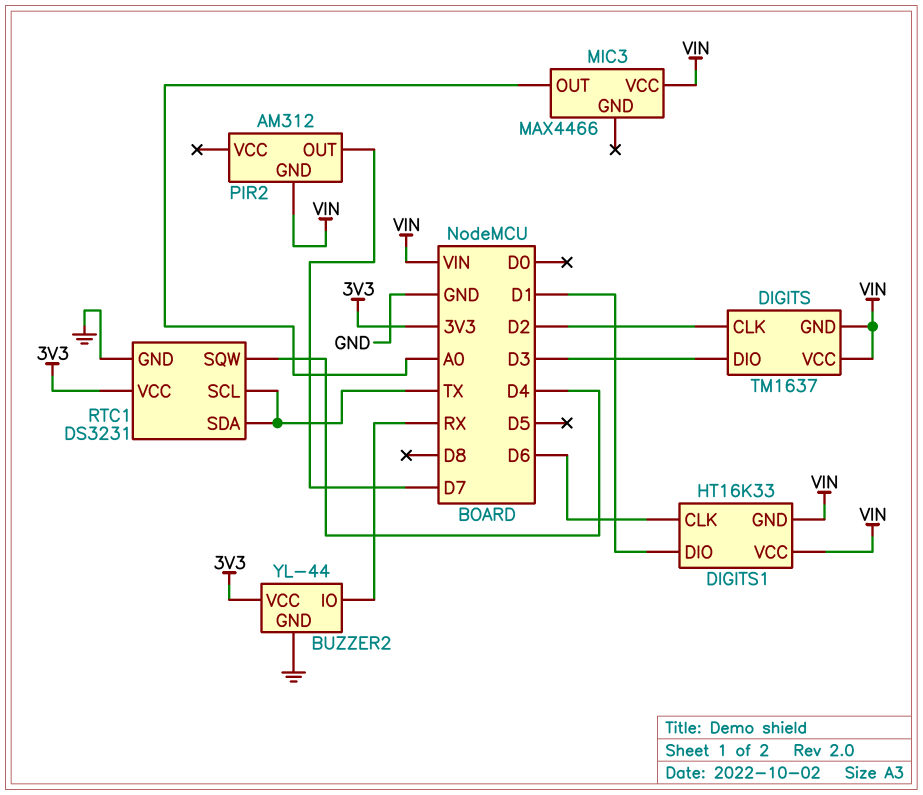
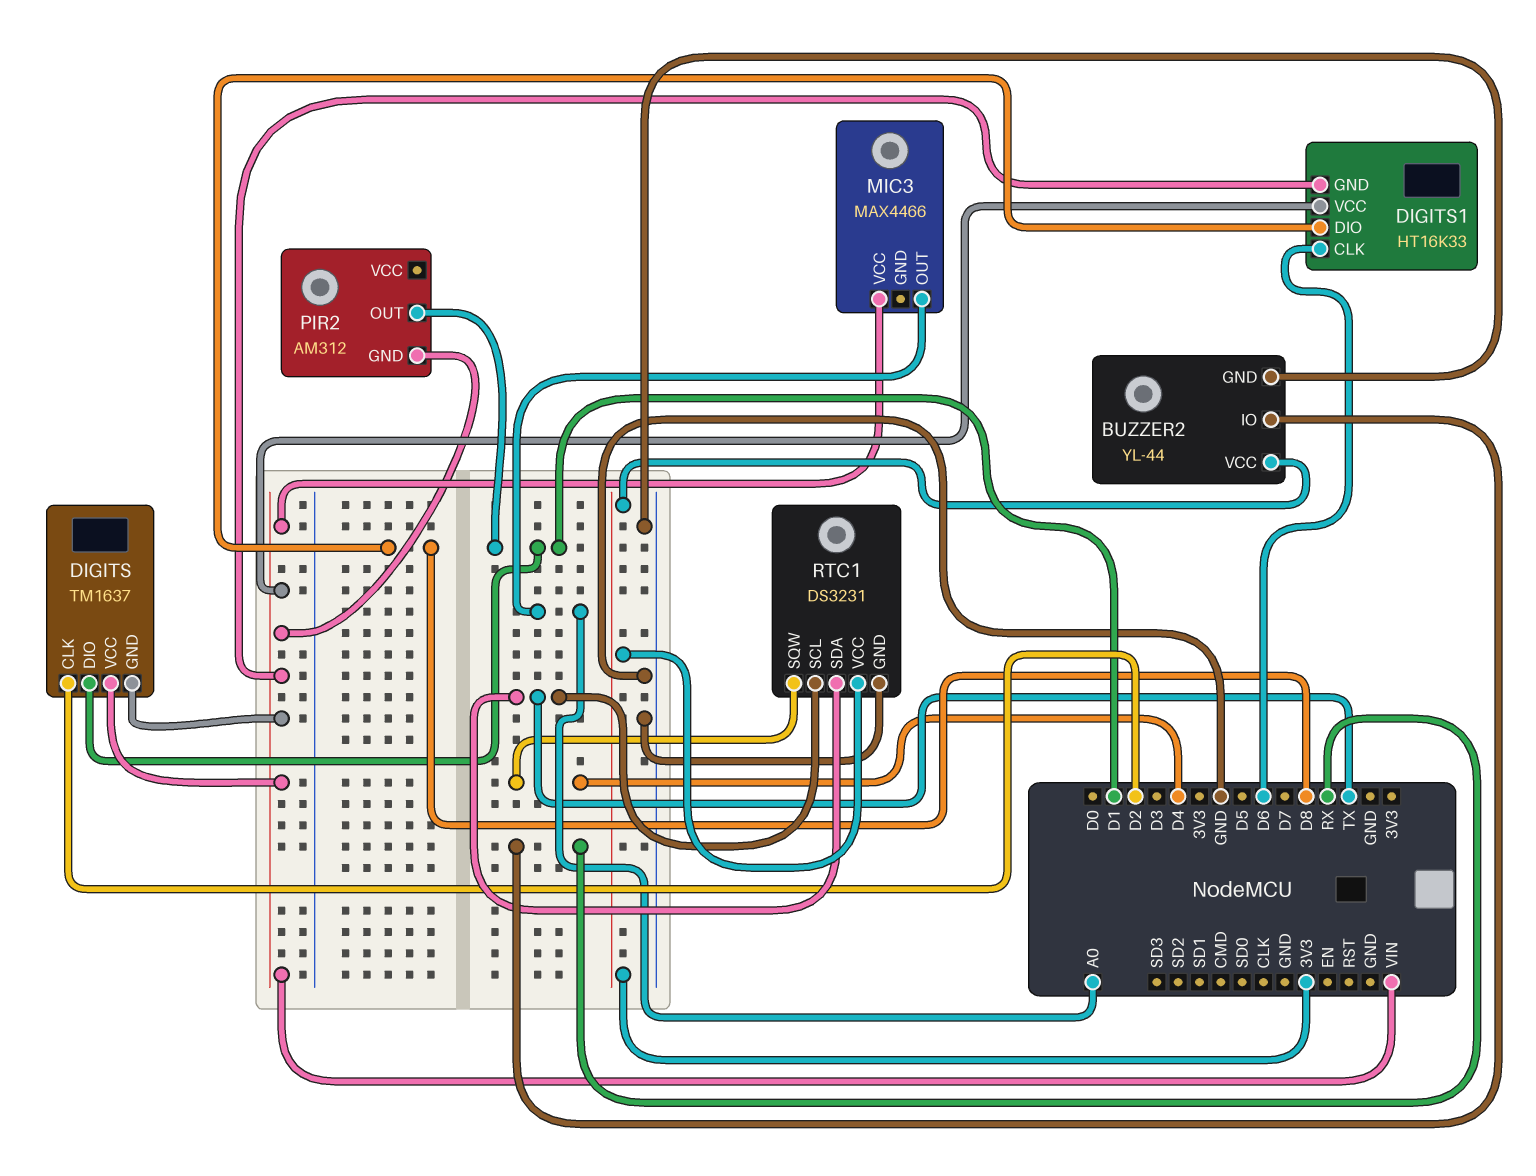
DIGITS pin DIO: D3 -> D1
DIGITS1 pin DIO: D1 -> D8
PIR2 pin OUT: D7 -> D1

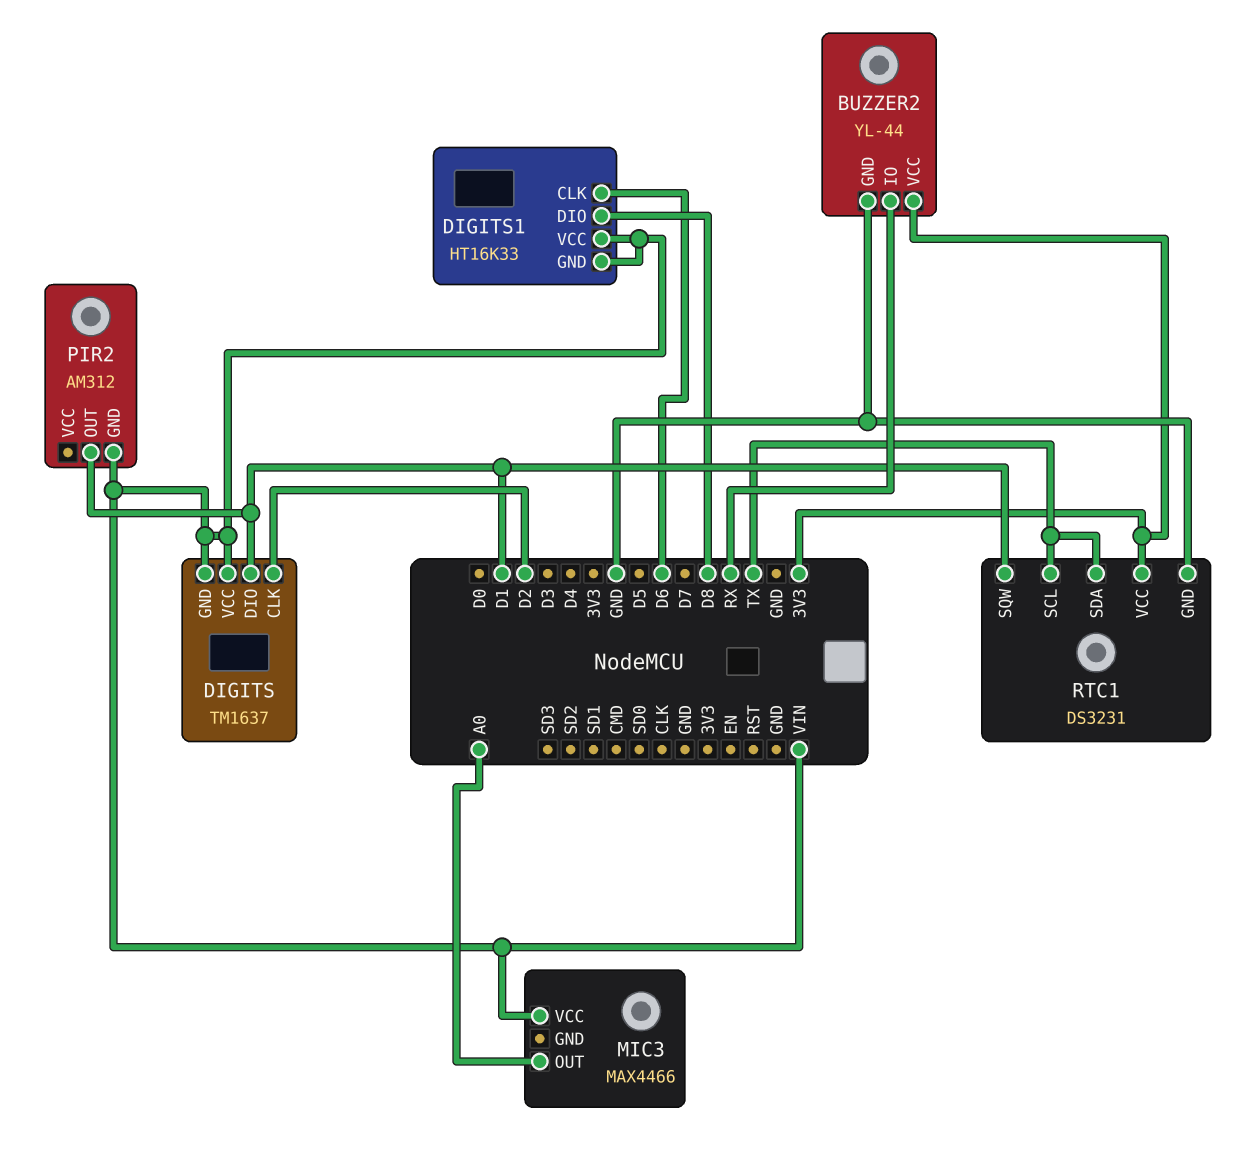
RTC1 pin SQW: D4 -> D1

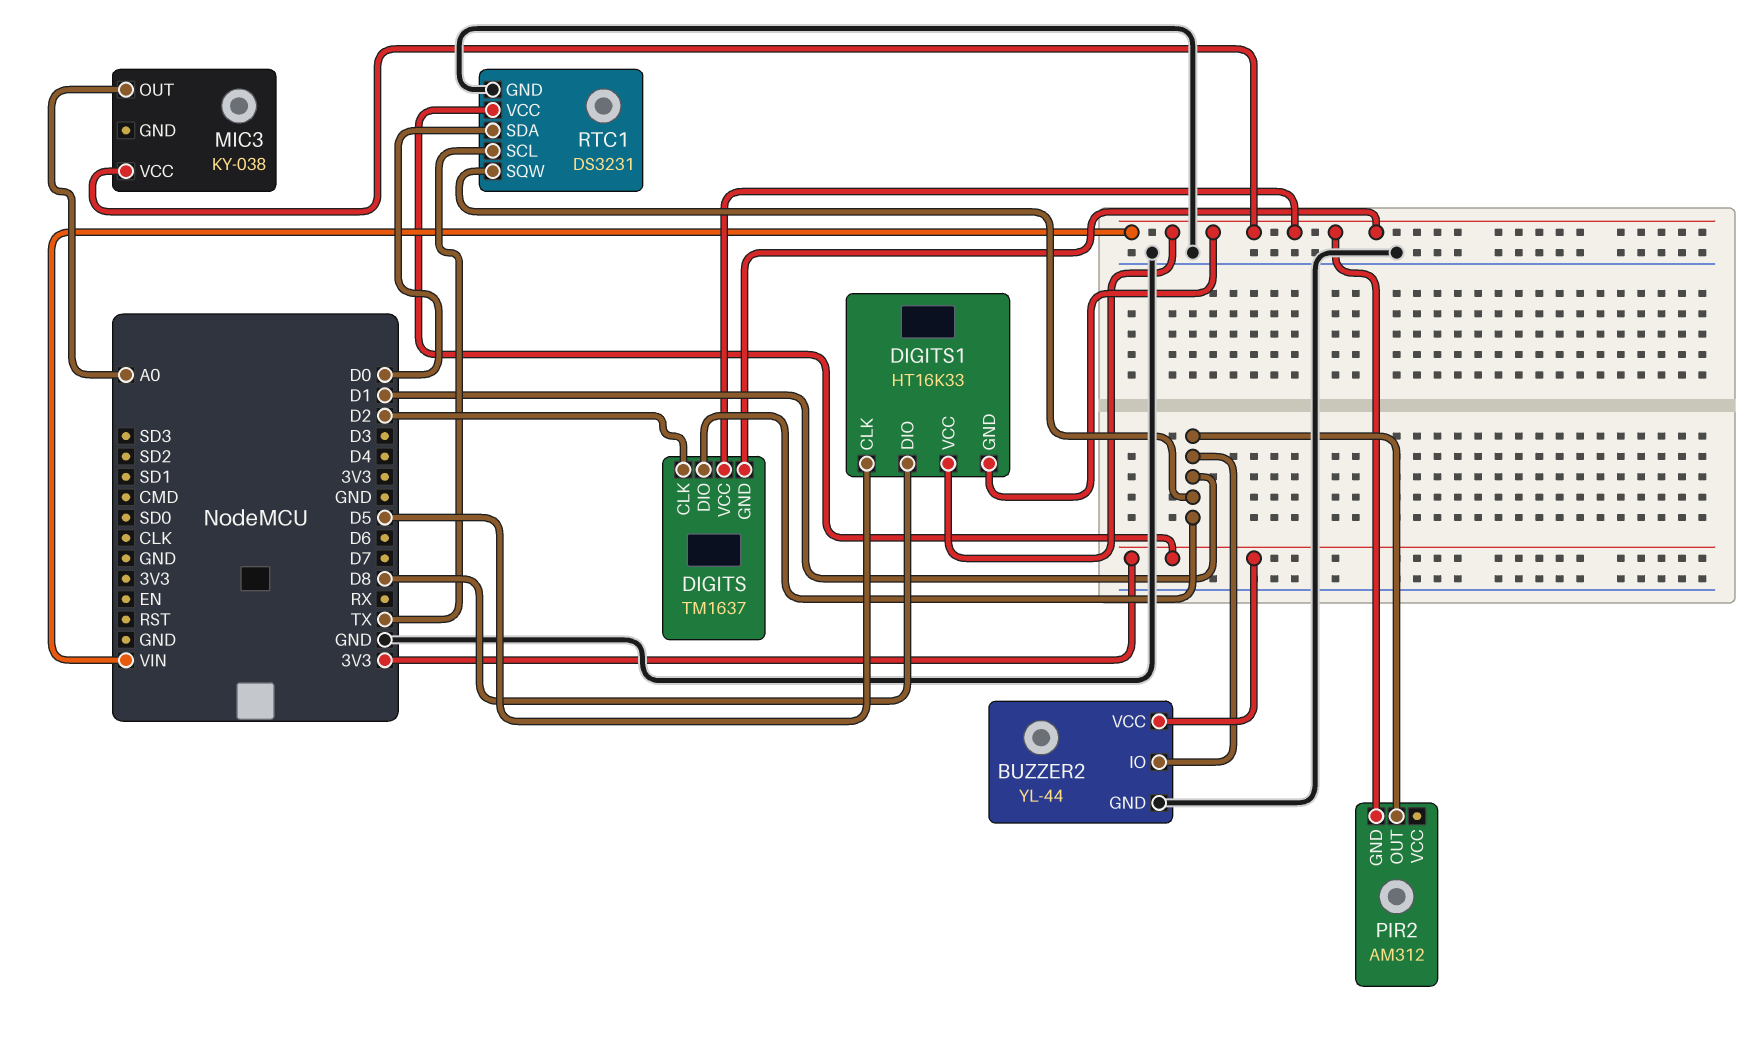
BUZZER2 pin IO: RX -> D1
DIGITS1 pin CLK: D6 -> D5
MIC3: MAX4466 -> KY-038
RTC1 pin SDA: TX -> D0

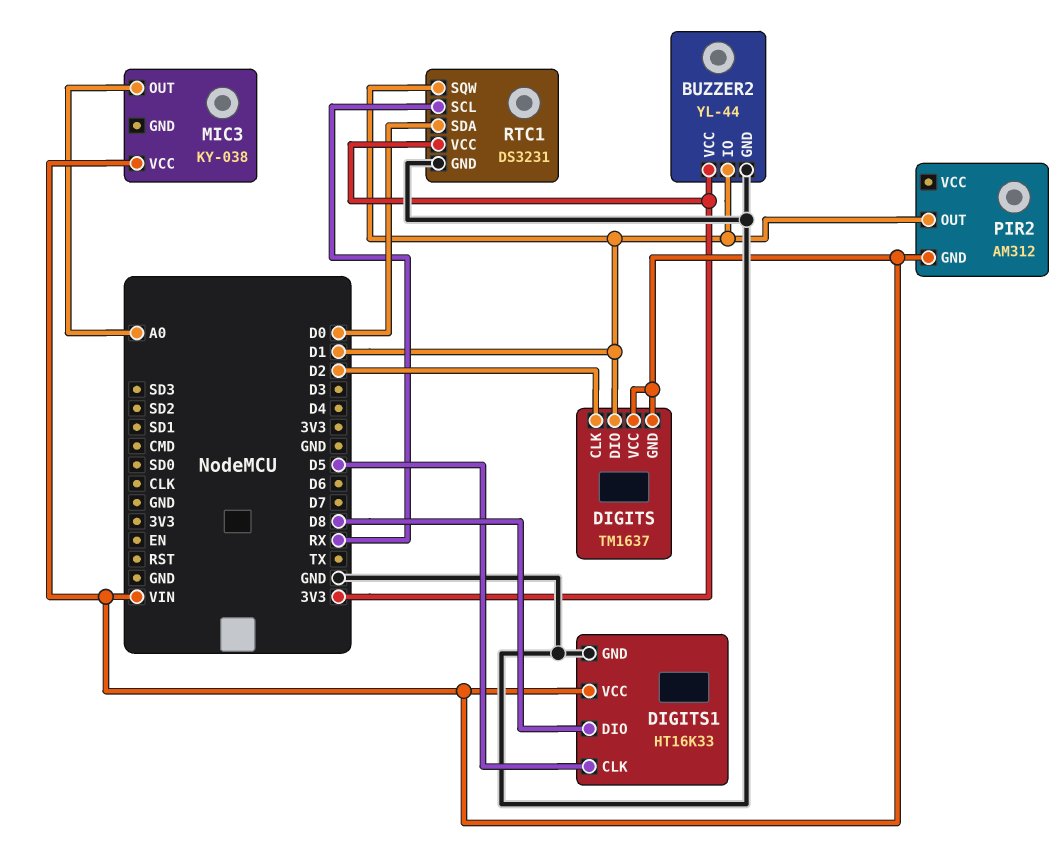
DIGITS1 pin GND: VIN -> GND
RTC1 pin SCL: TX -> RX

